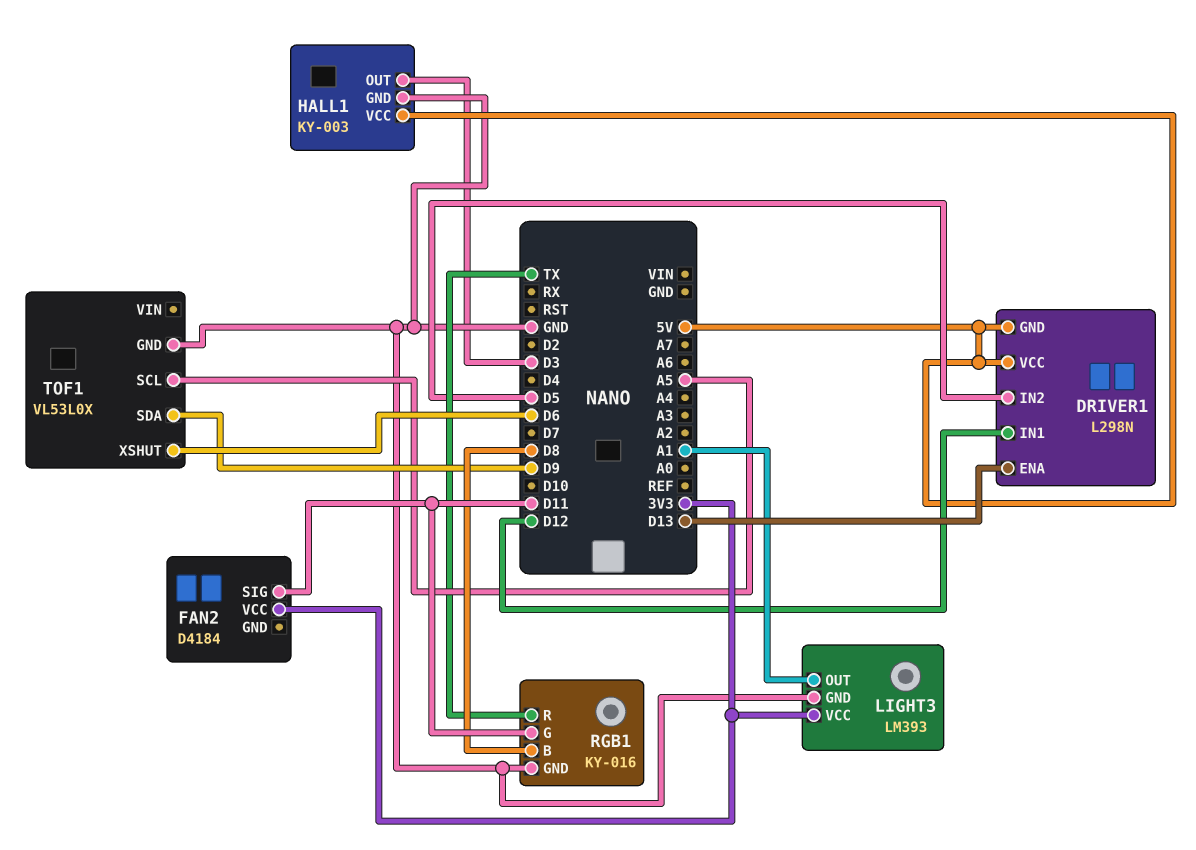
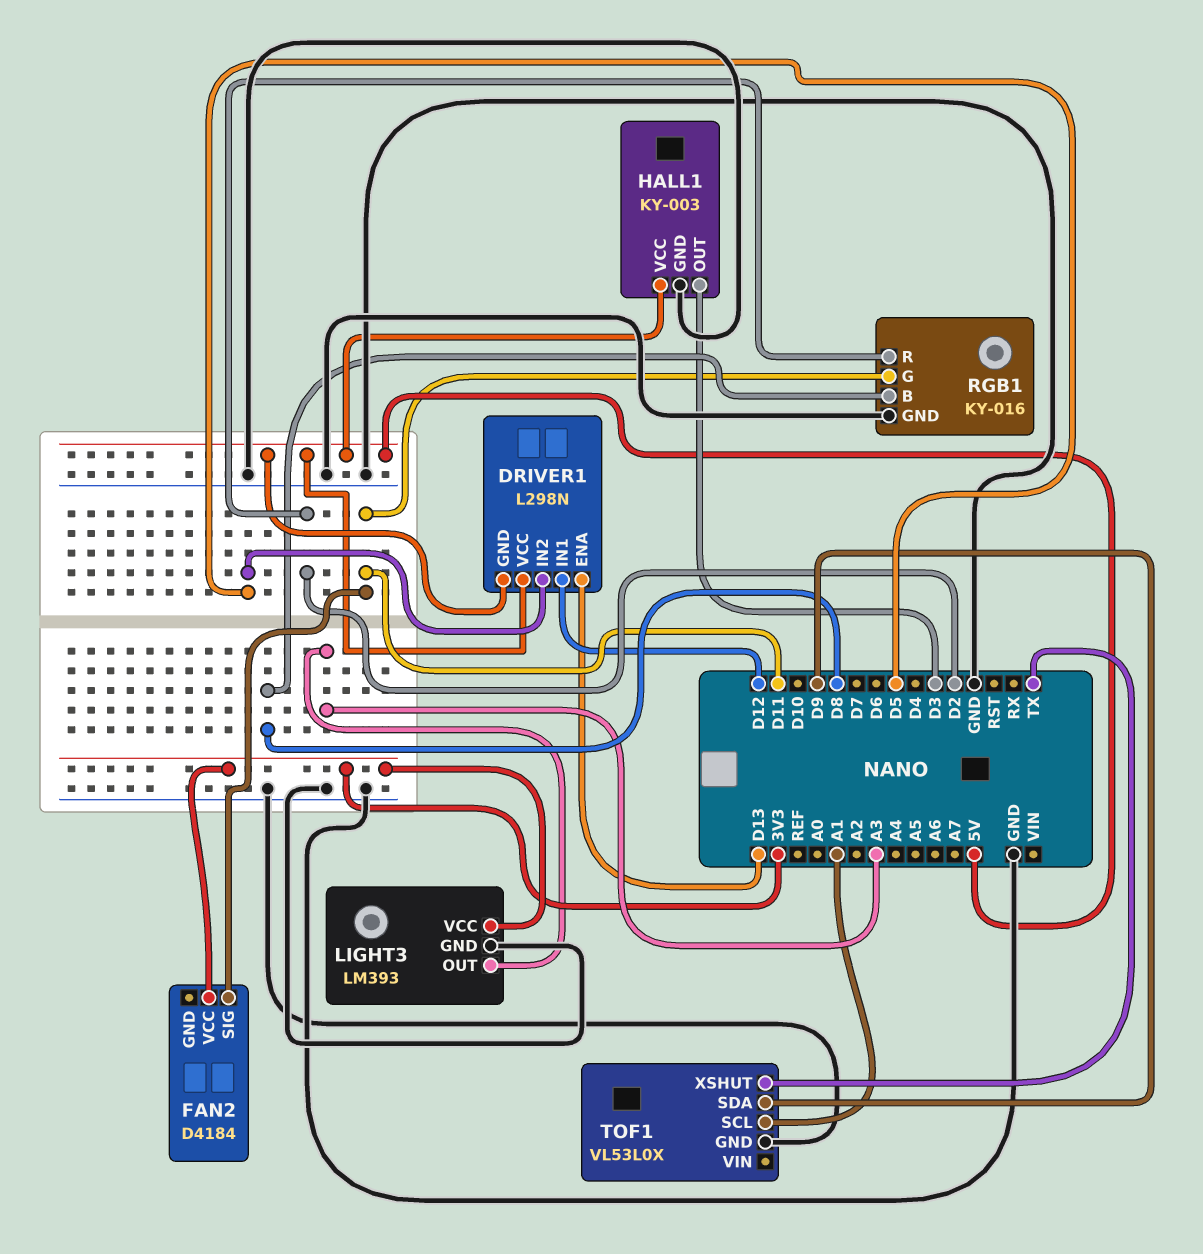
LIGHT3 pin OUT: A1 -> A3
RGB1 pin R: TX -> D2
TOF1 pin SCL: A5 -> A1
TOF1 pin XSHUT: D6 -> TX

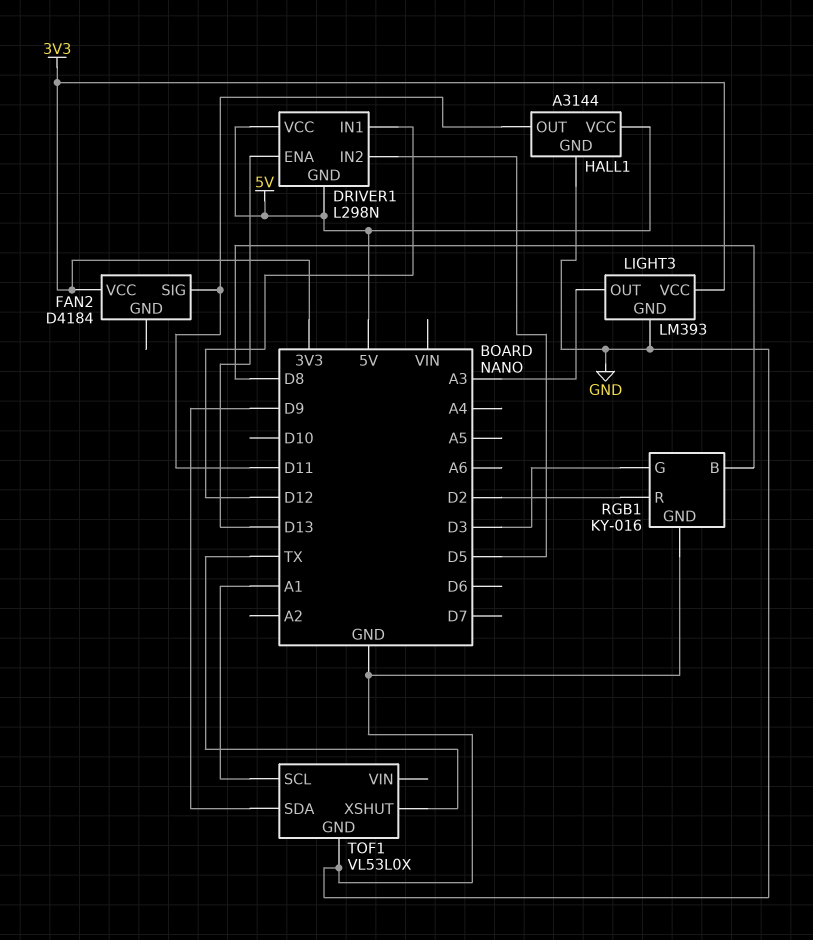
HALL1: KY-003 -> A3144
HALL1 pin OUT: D3 -> D11
RGB1 pin G: D11 -> D3

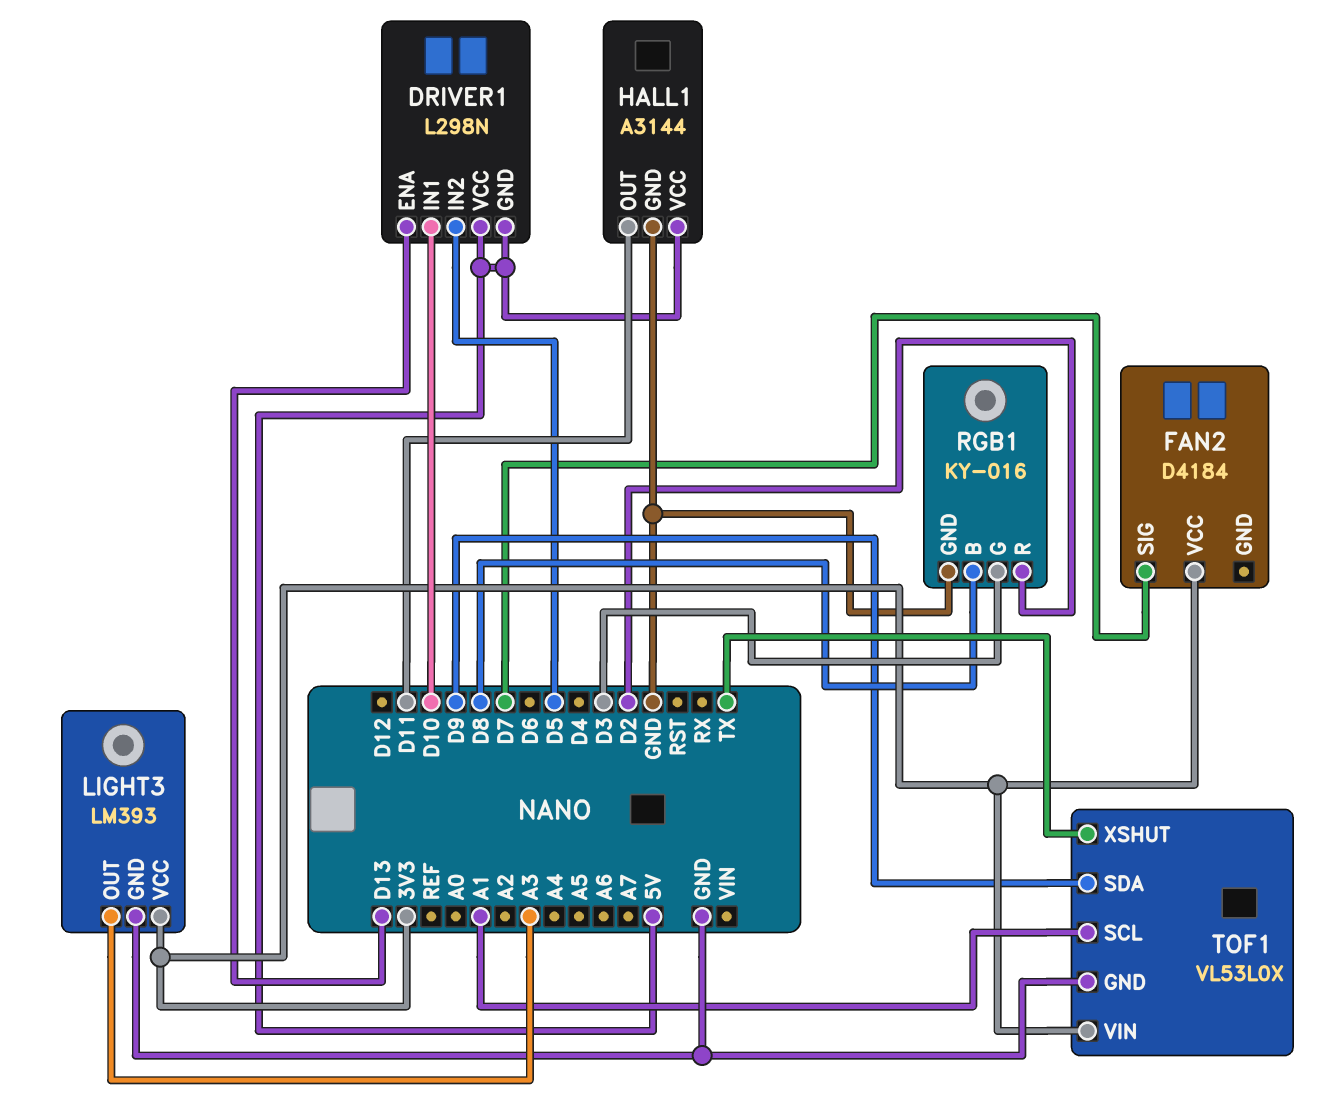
DRIVER1 pin IN1: D12 -> D10
FAN2 pin SIG: D11 -> D7
TOF1 pin VIN: none -> 3V3

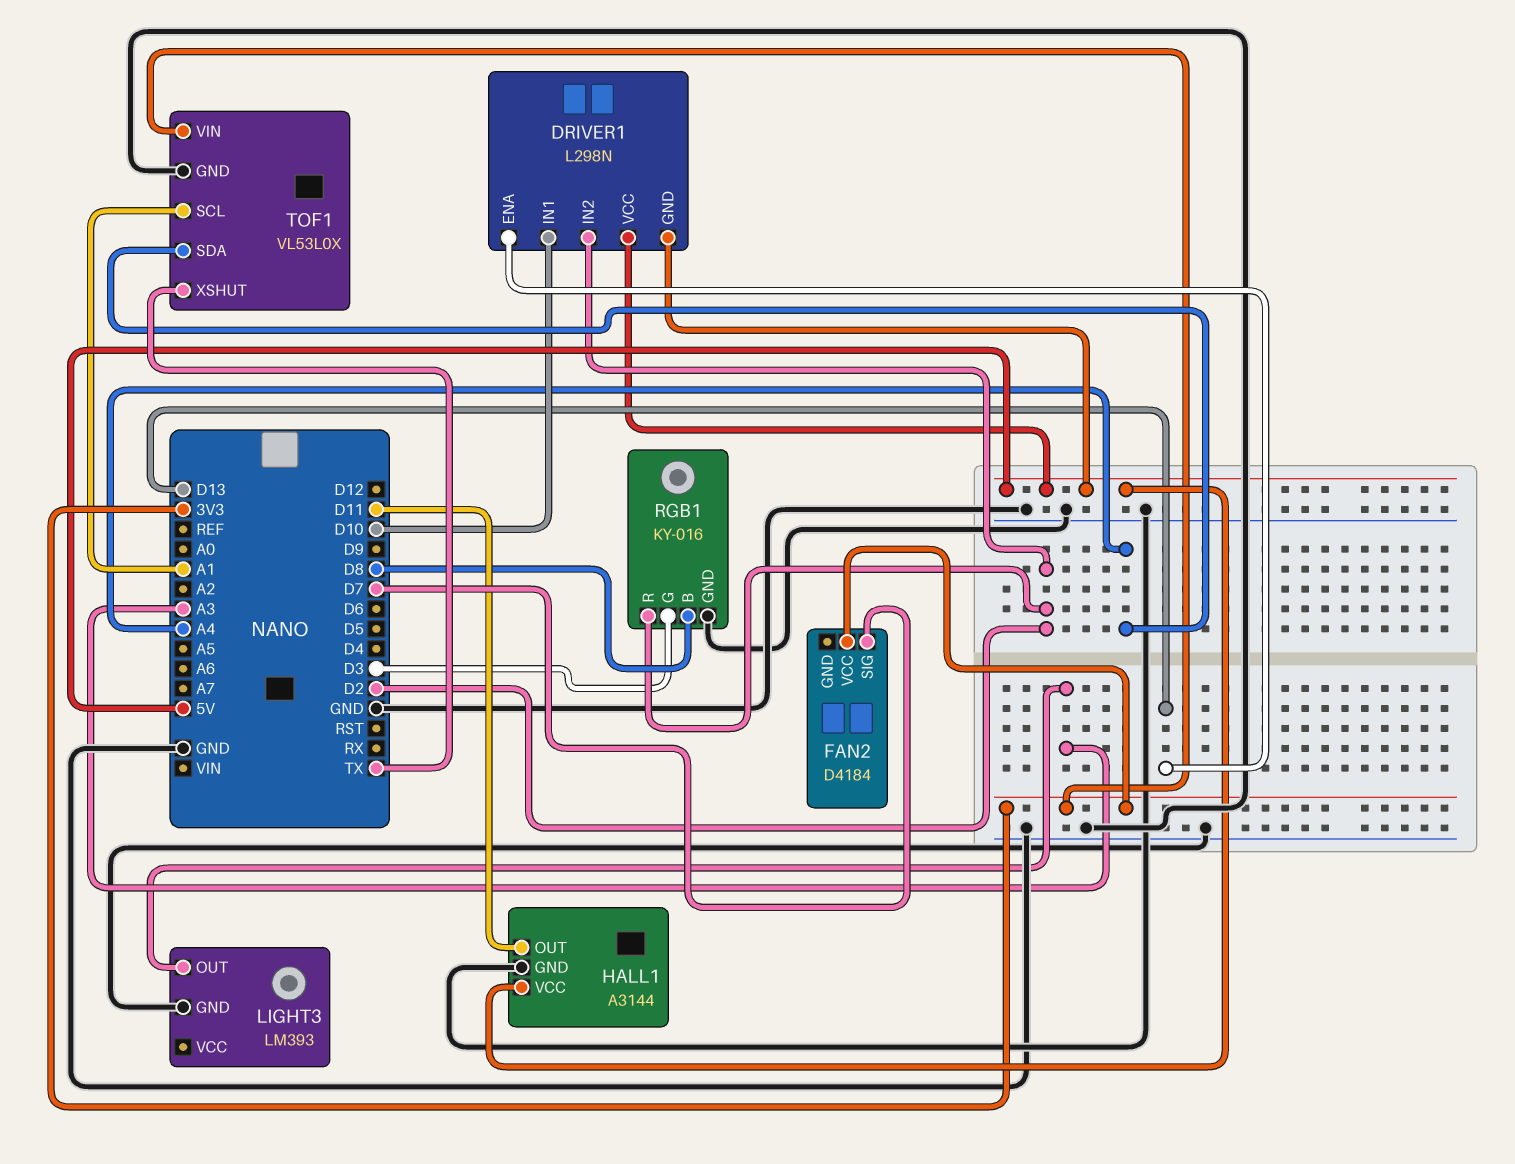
DRIVER1 pin IN2: D5 -> D2
LIGHT3 pin VCC: 3V3 -> none
TOF1 pin SDA: D9 -> A4

